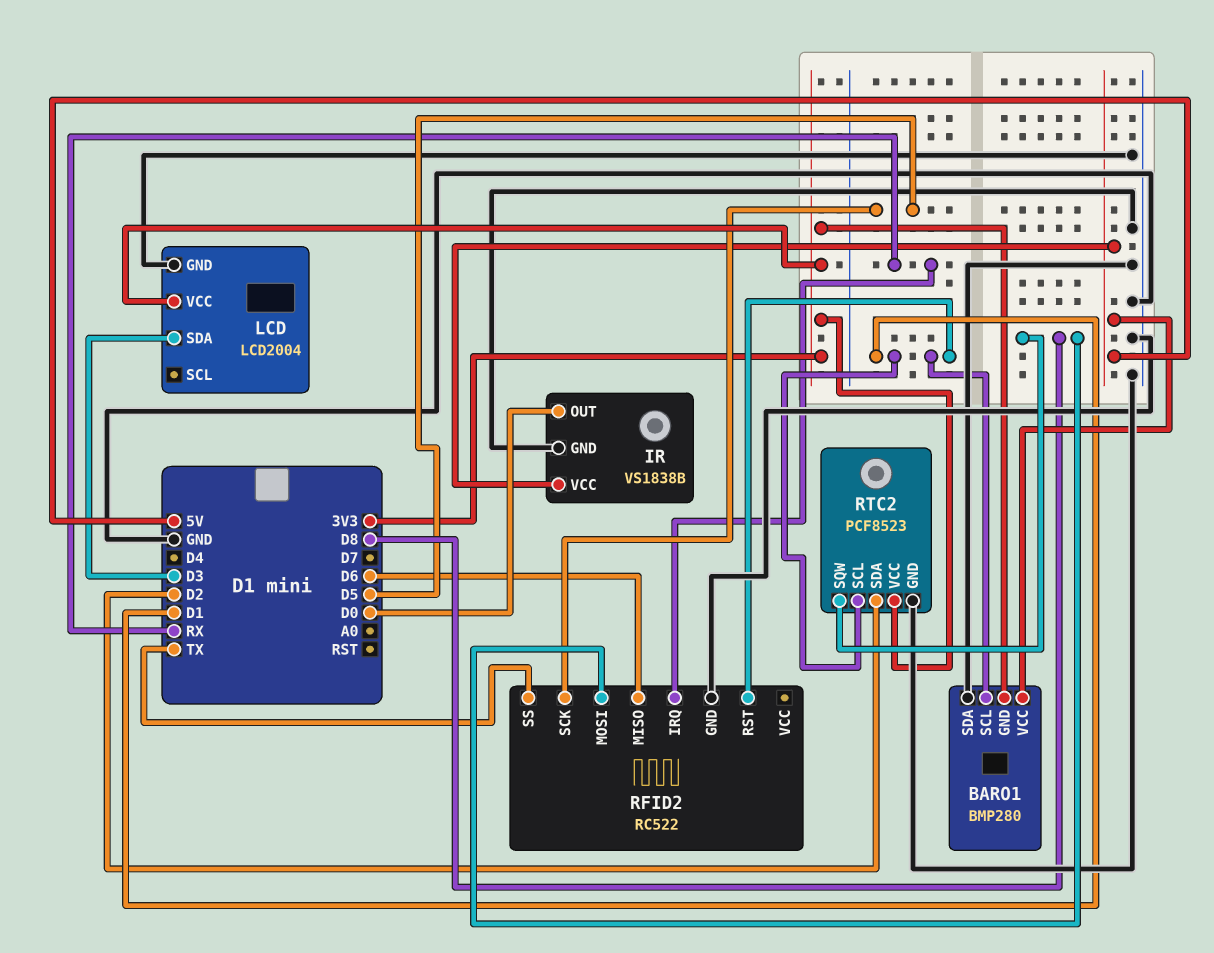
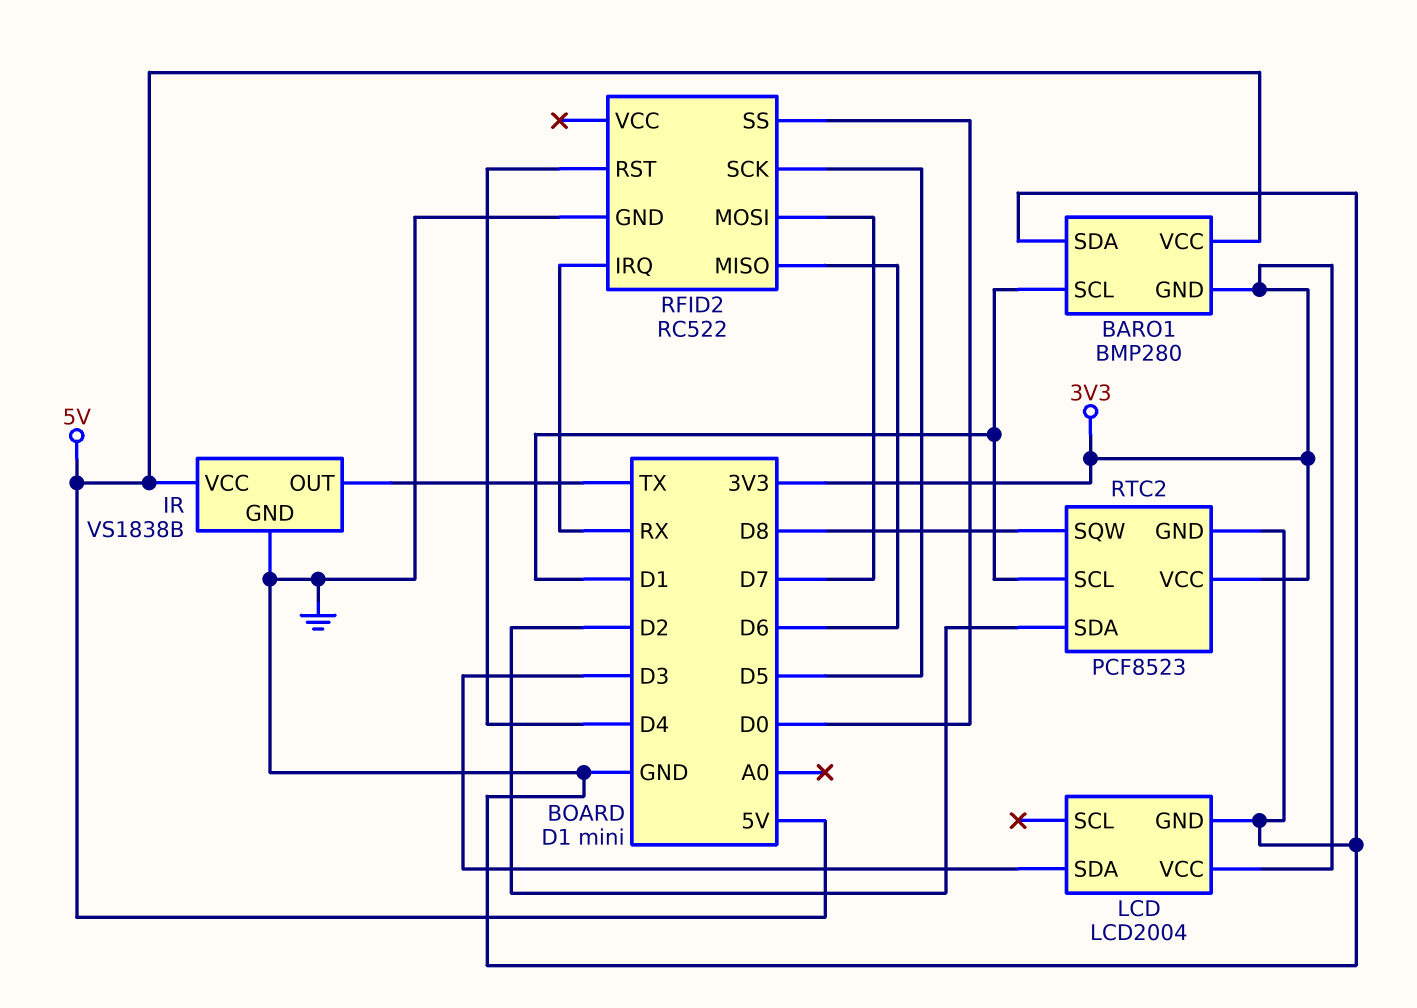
IR pin OUT: D0 -> TX
RFID2 pin MOSI: D8 -> D7
RFID2 pin RST: D1 -> D4
RFID2 pin SS: TX -> D0

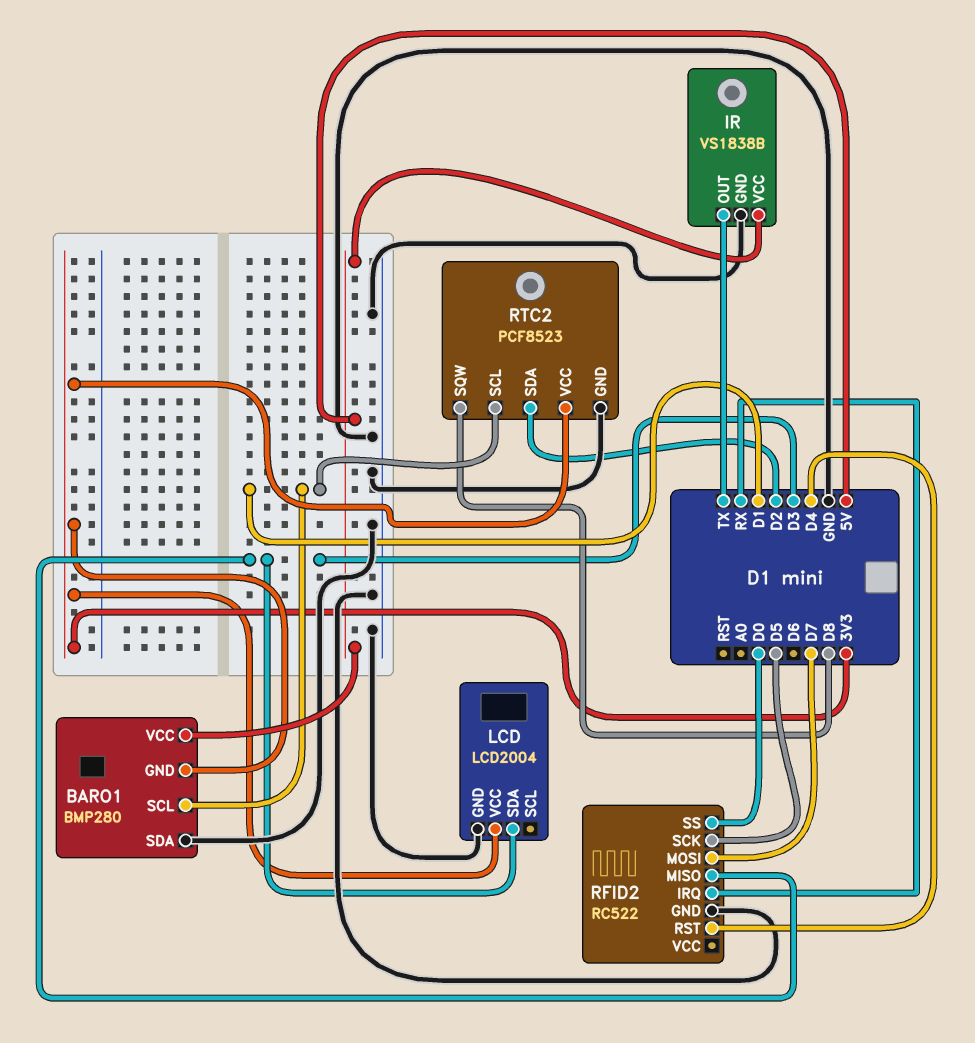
RFID2 pin MISO: D6 -> D3

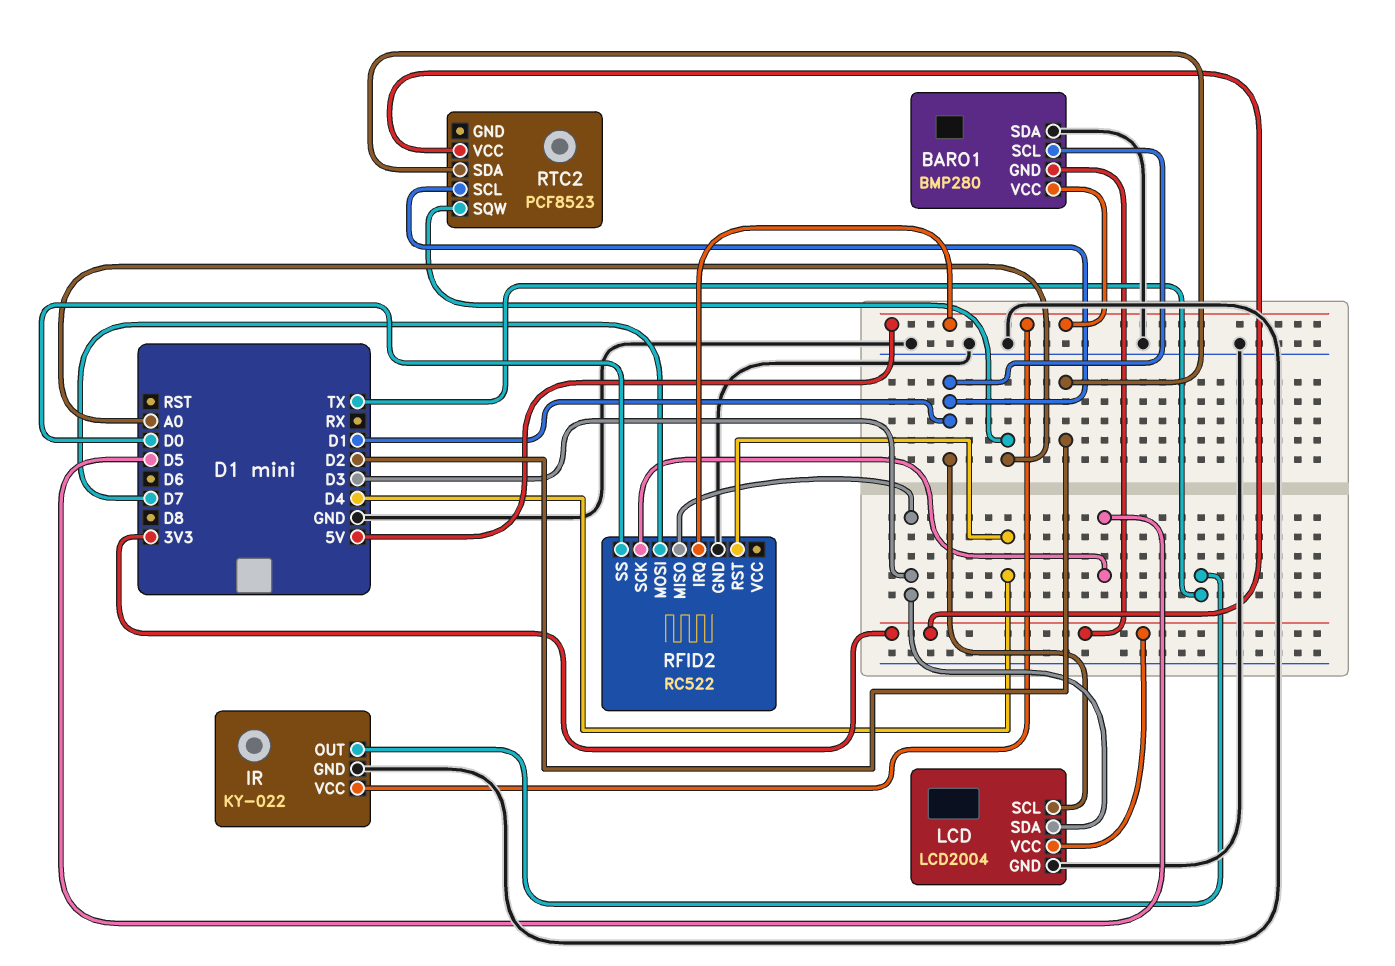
IR: VS1838B -> KY-022
LCD pin SCL: none -> D1
RFID2 pin IRQ: RX -> 5V
RTC2 pin GND: GND -> none
RTC2 pin SQW: D8 -> A0

